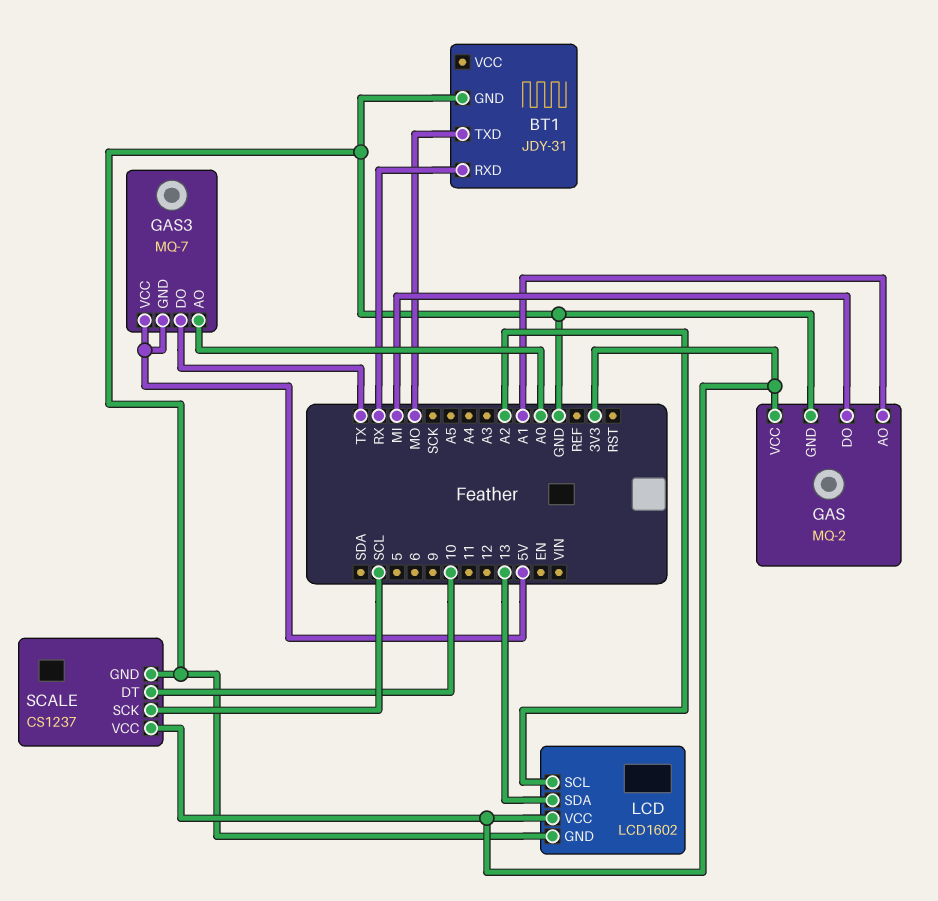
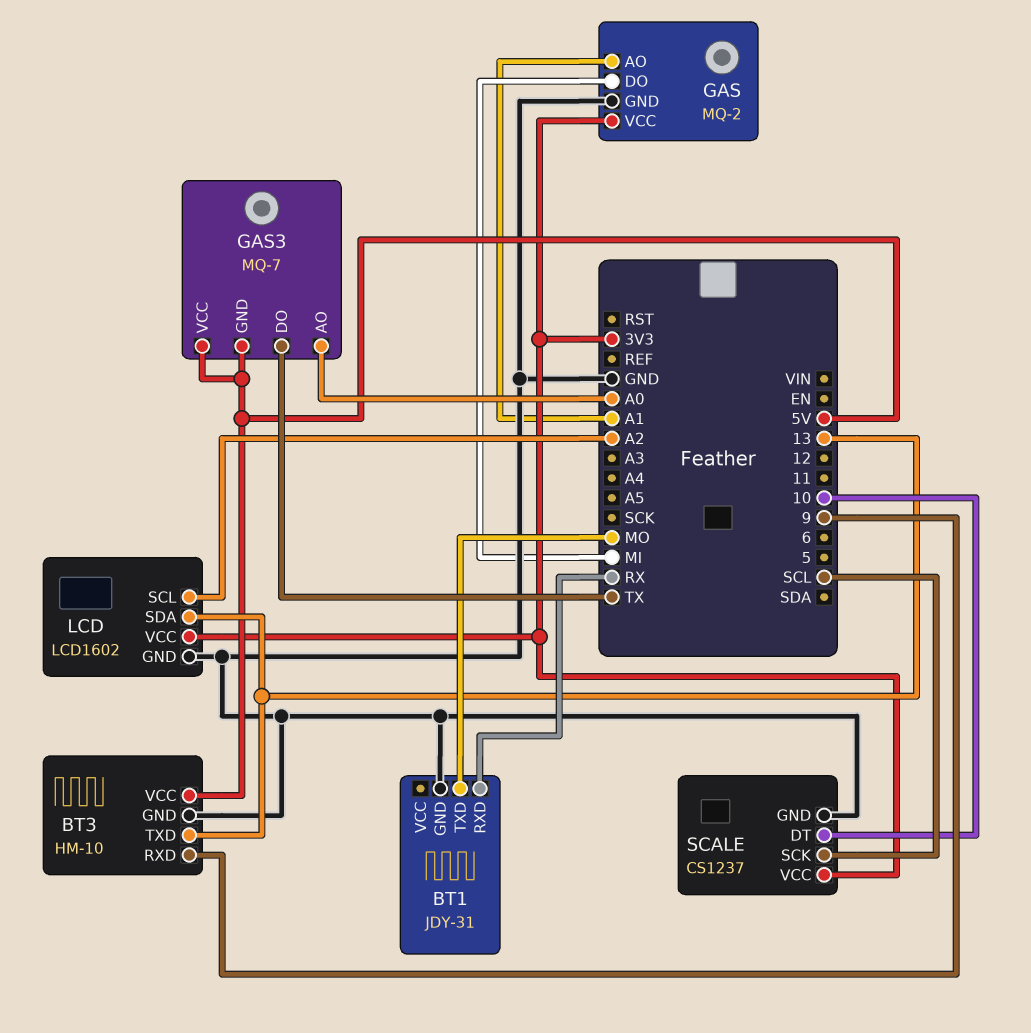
BT3: none -> HM-10
BT3 pin GND: none -> GND
BT3 pin RXD: none -> 9
BT3 pin TXD: none -> 13
BT3 pin VCC: none -> 5V

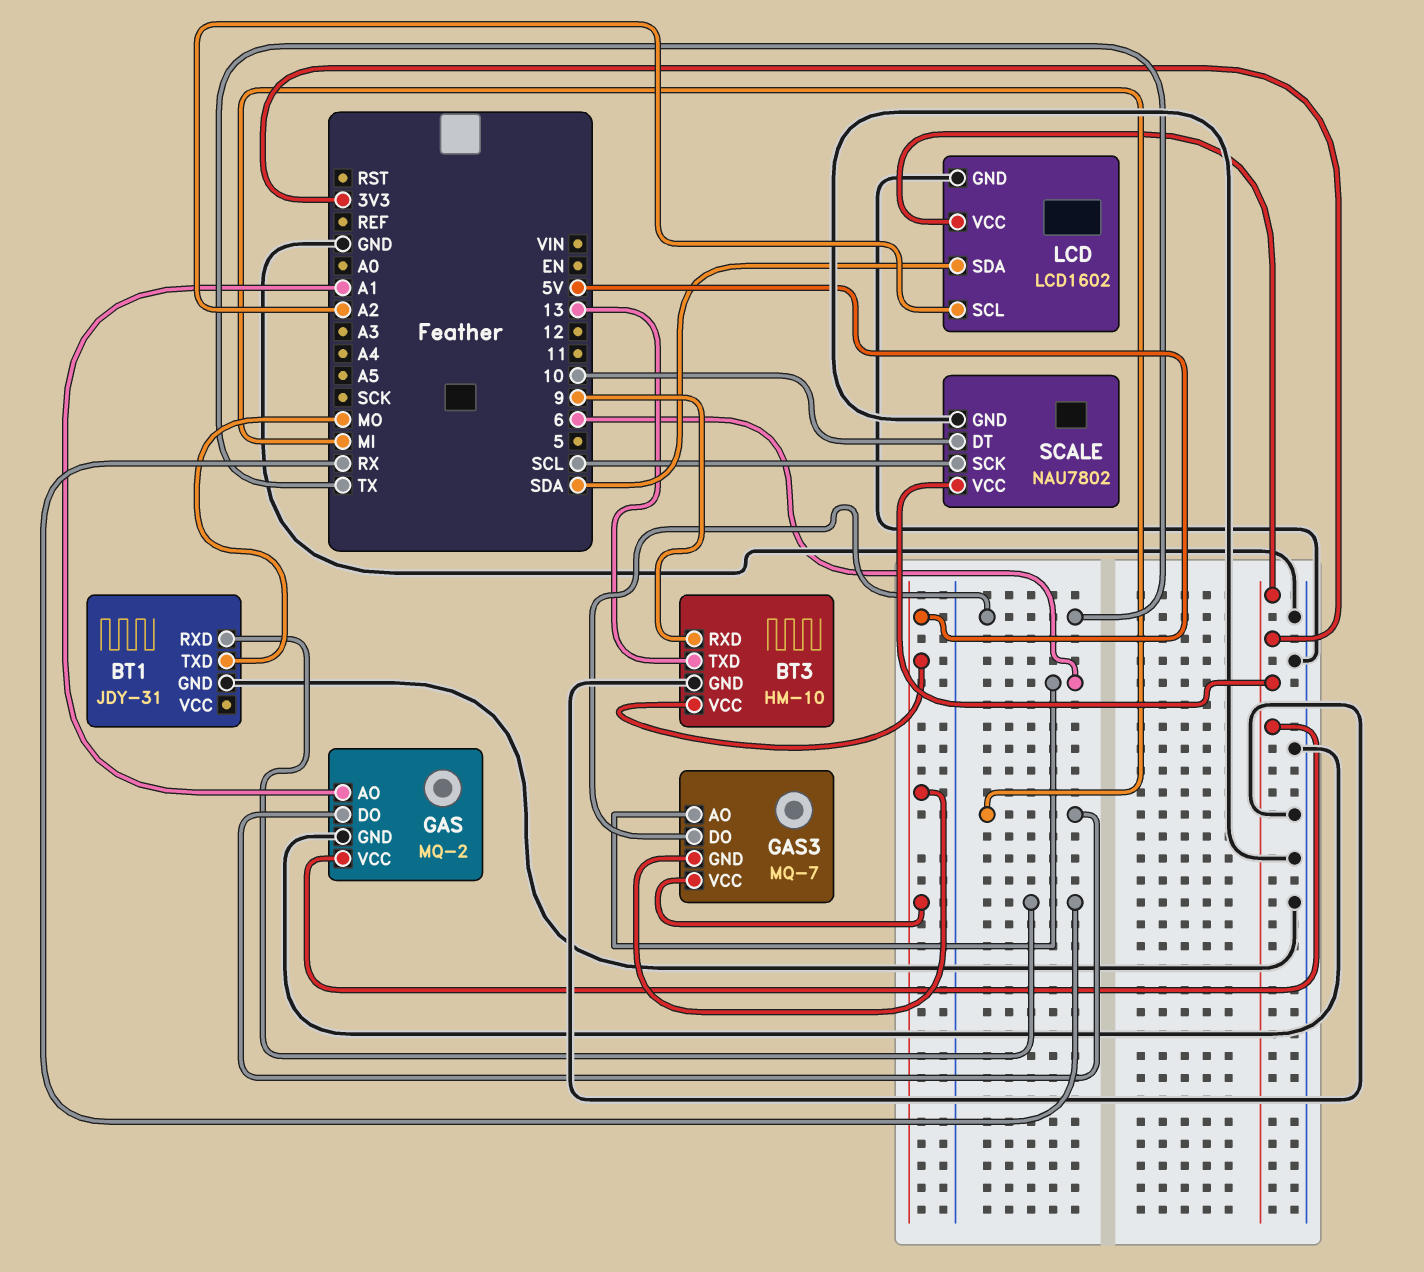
GAS3 pin AO: A0 -> 6
LCD pin SDA: 13 -> SDA
SCALE: CS1237 -> NAU7802

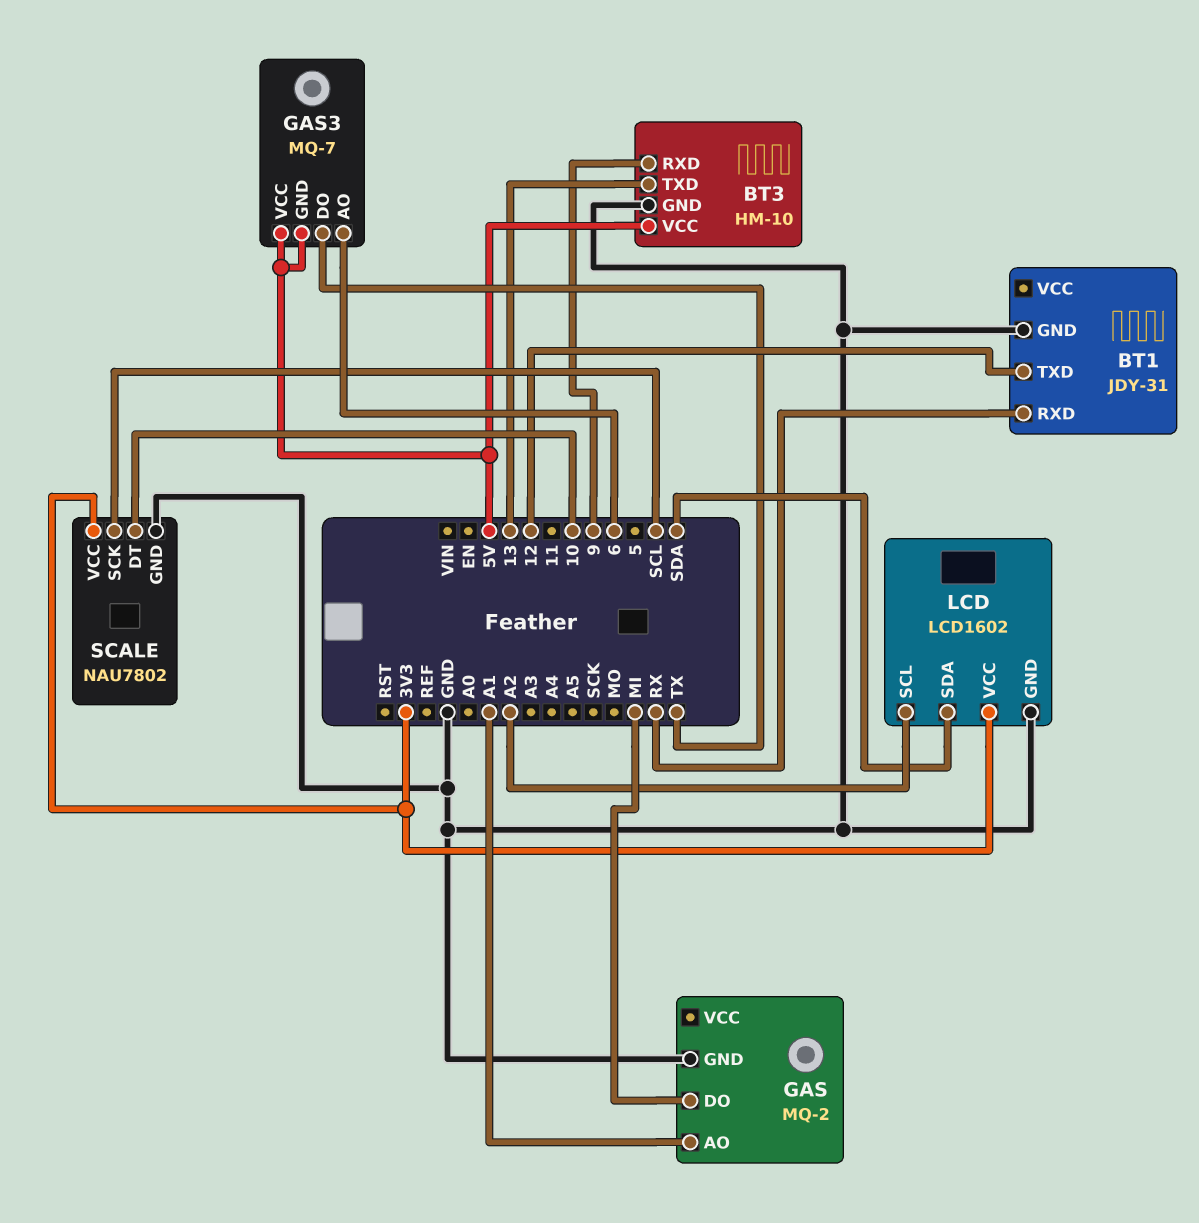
BT1 pin TXD: MO -> 12
GAS pin VCC: 3V3 -> none

